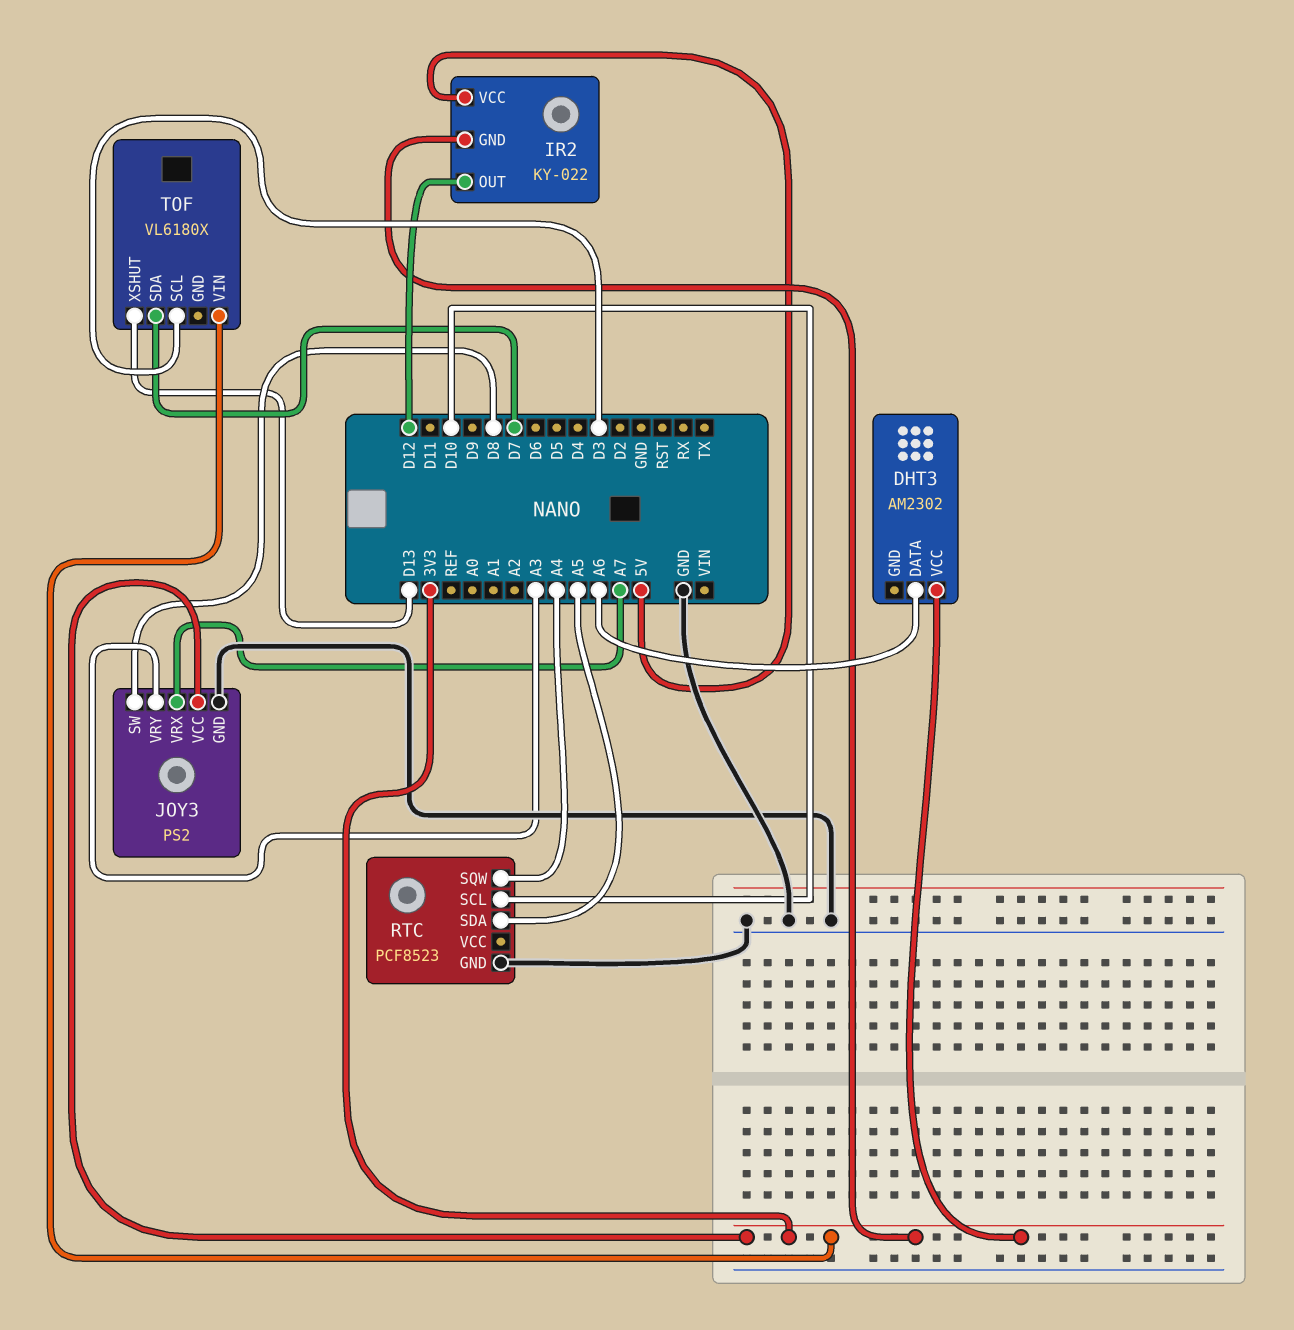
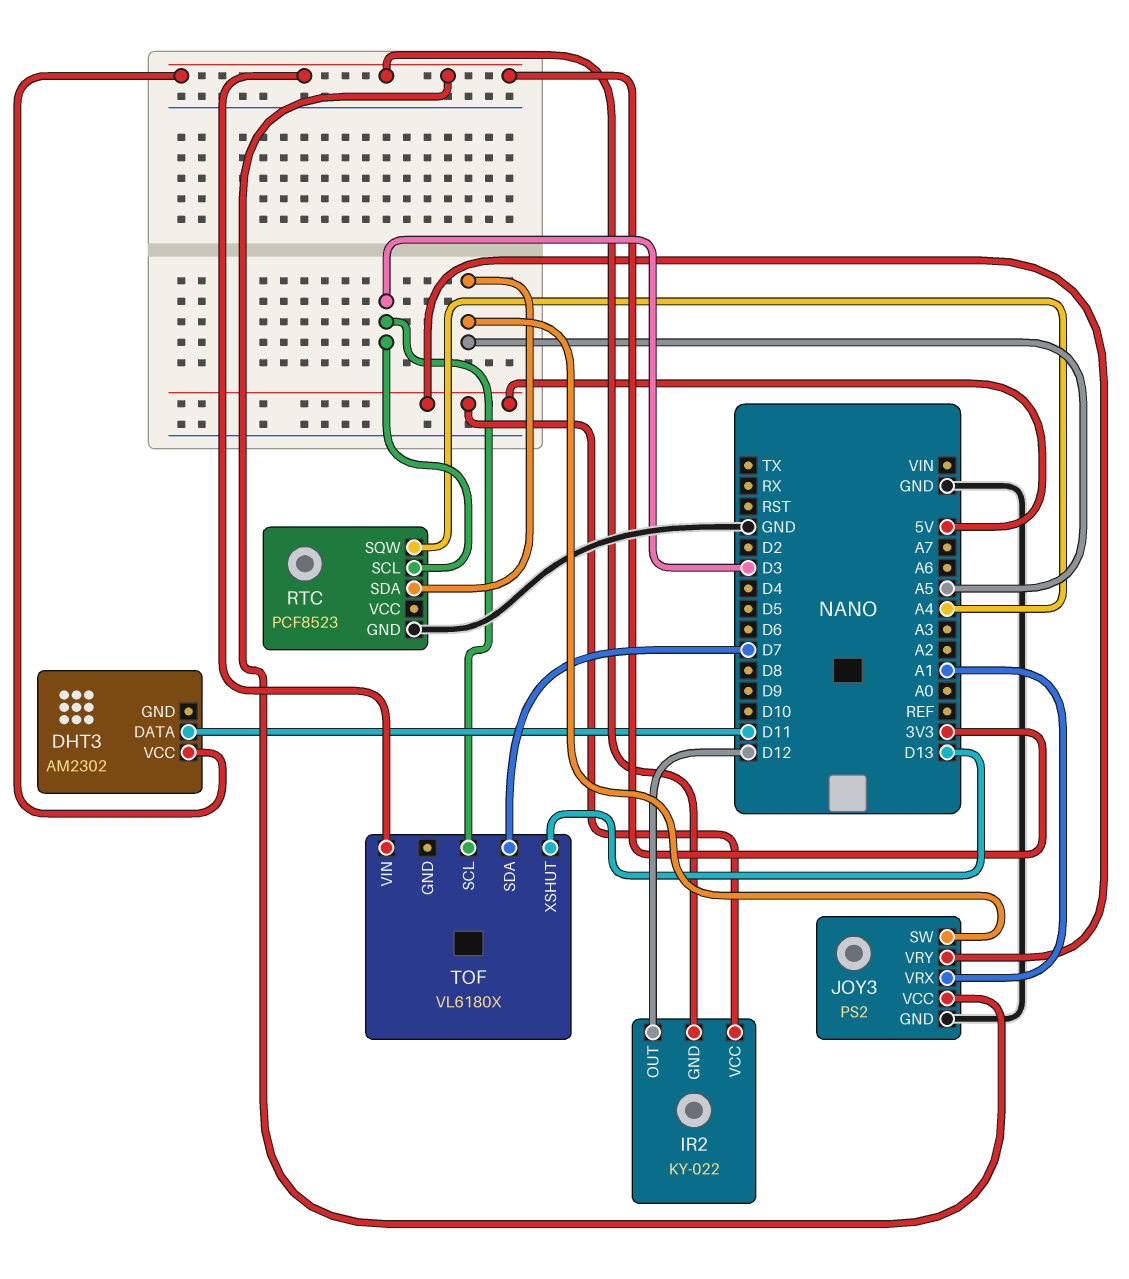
DHT3 pin DATA: A6 -> D11
JOY3 pin SW: D8 -> A5
JOY3 pin VRX: A7 -> A1
JOY3 pin VRY: A3 -> 5V
RTC pin SCL: D10 -> D3

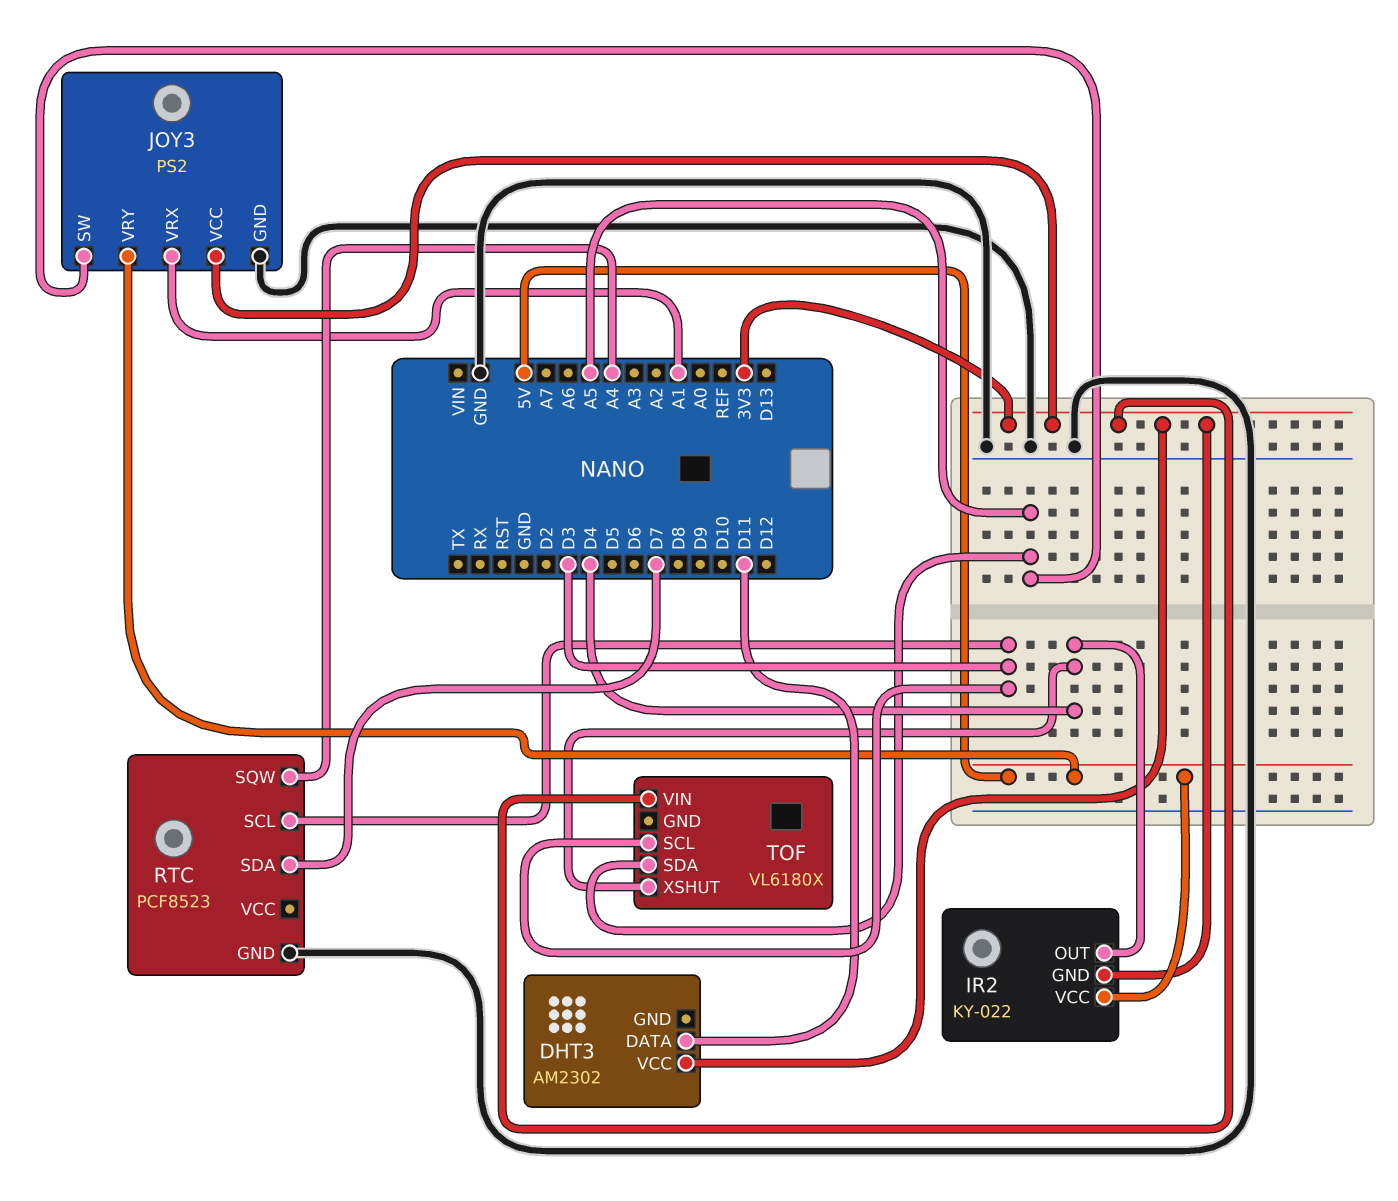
IR2 pin OUT: D12 -> D4
RTC pin SDA: A5 -> D7
TOF pin SDA: D7 -> A5
TOF pin XSHUT: D13 -> D4

